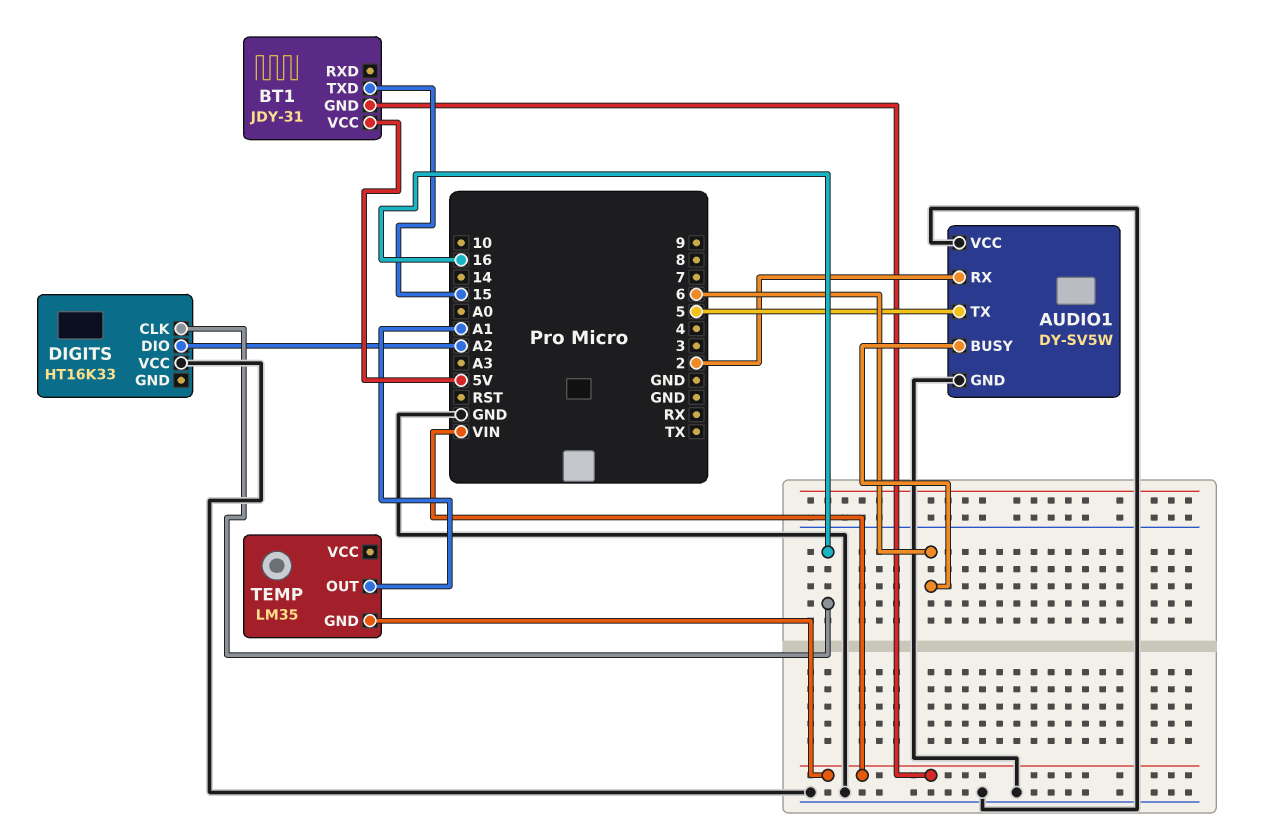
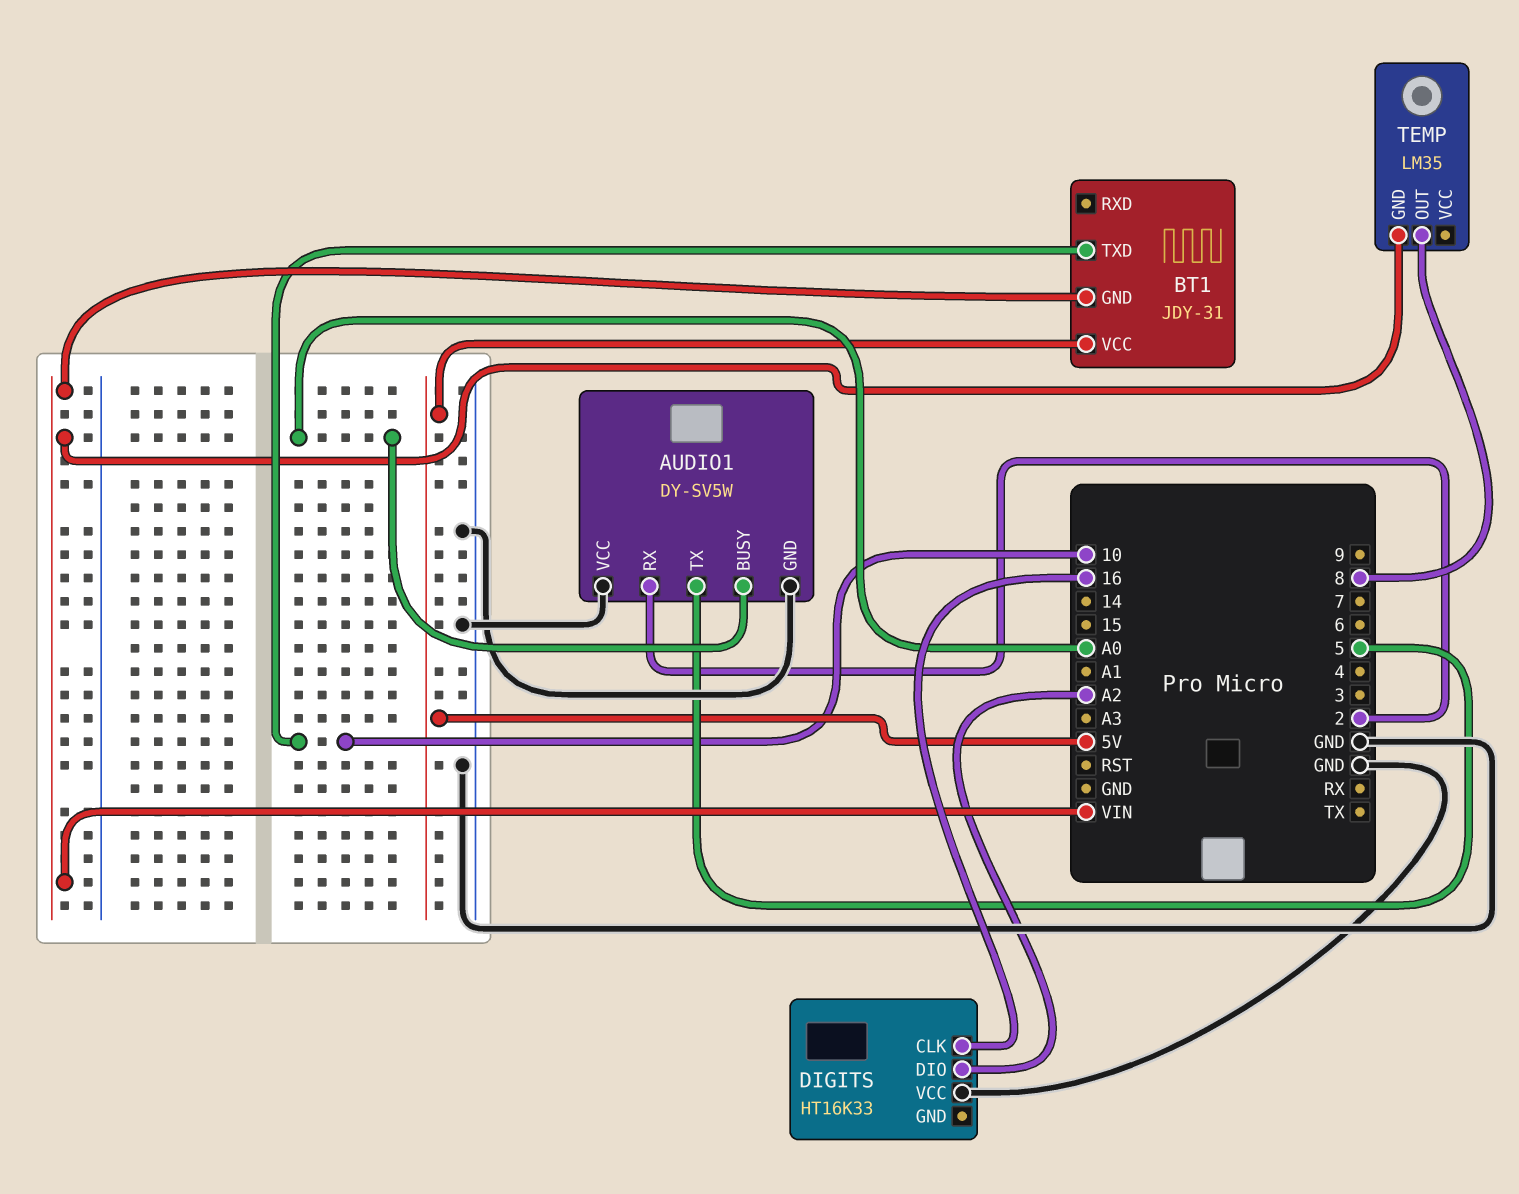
AUDIO1 pin BUSY: 6 -> A0
BT1 pin TXD: 15 -> 10
TEMP pin OUT: A1 -> 8

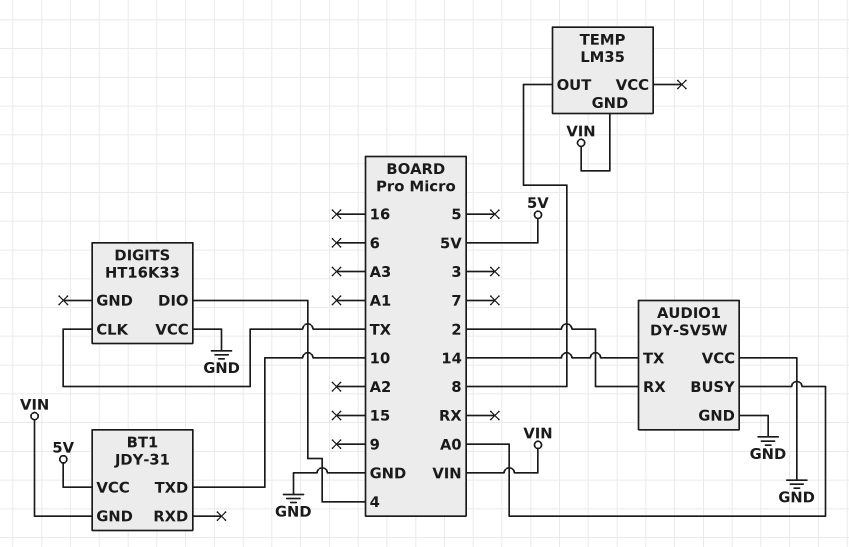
AUDIO1 pin TX: 5 -> 14
DIGITS pin CLK: 16 -> TX
DIGITS pin DIO: A2 -> 4

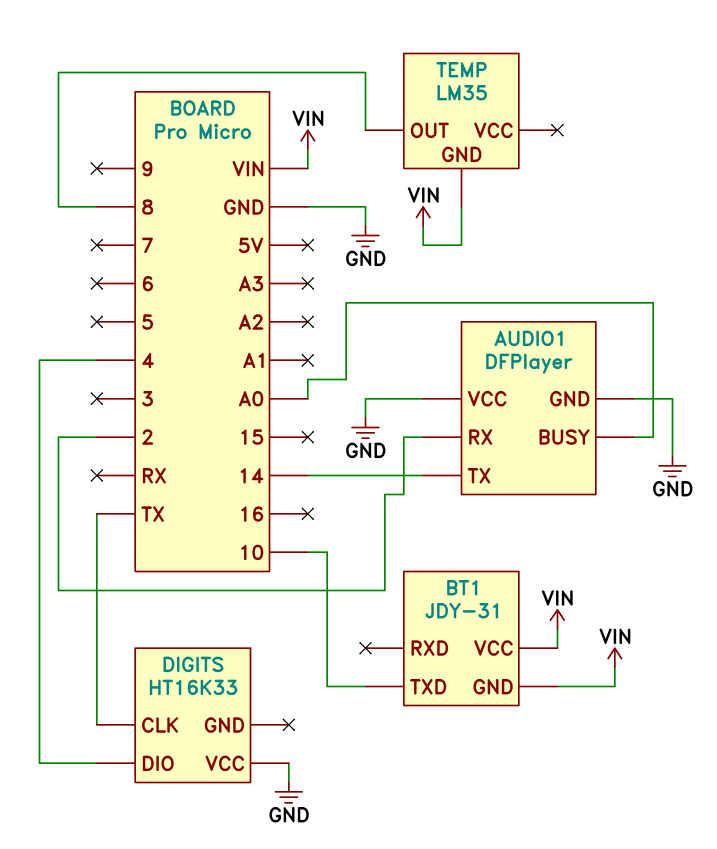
AUDIO1: DY-SV5W -> DFPlayer
BT1 pin VCC: 5V -> VIN

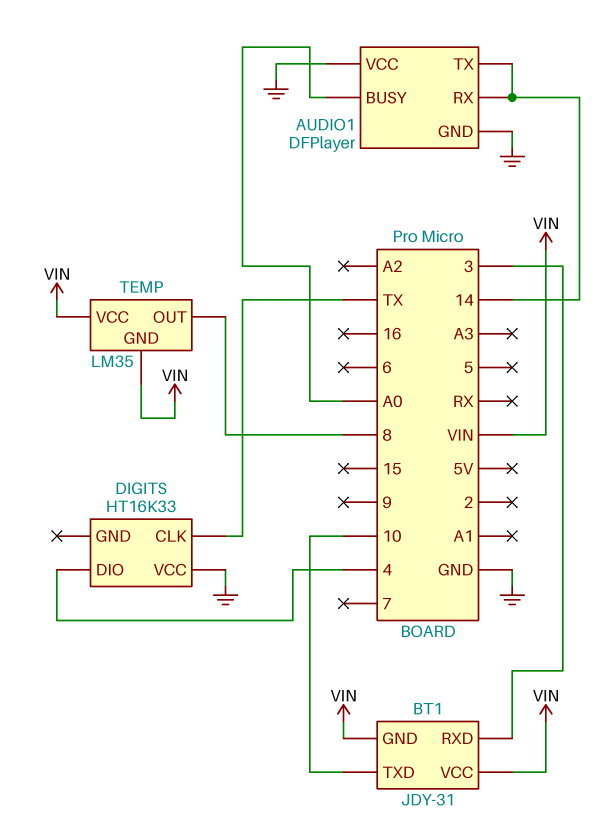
AUDIO1 pin RX: 2 -> 14
BT1 pin RXD: none -> 3
TEMP pin VCC: none -> VIN

